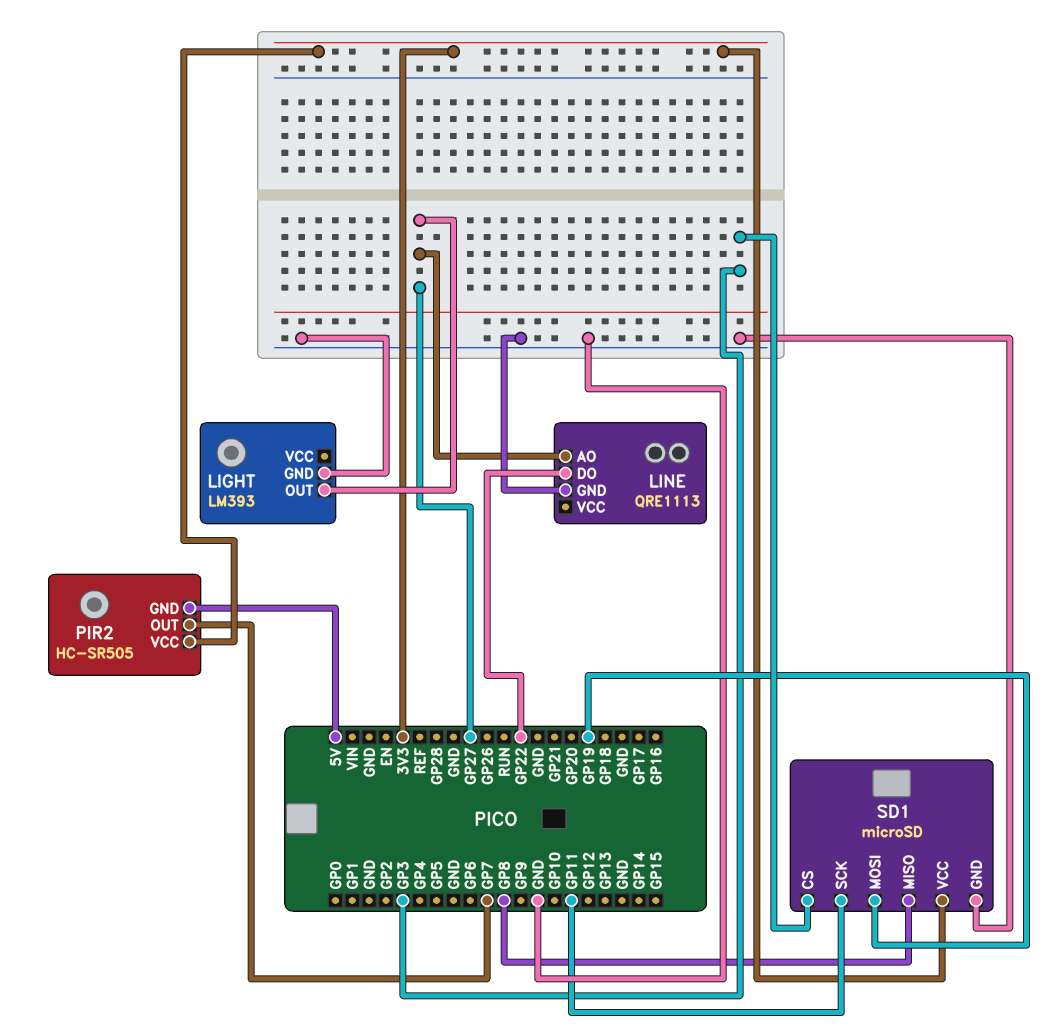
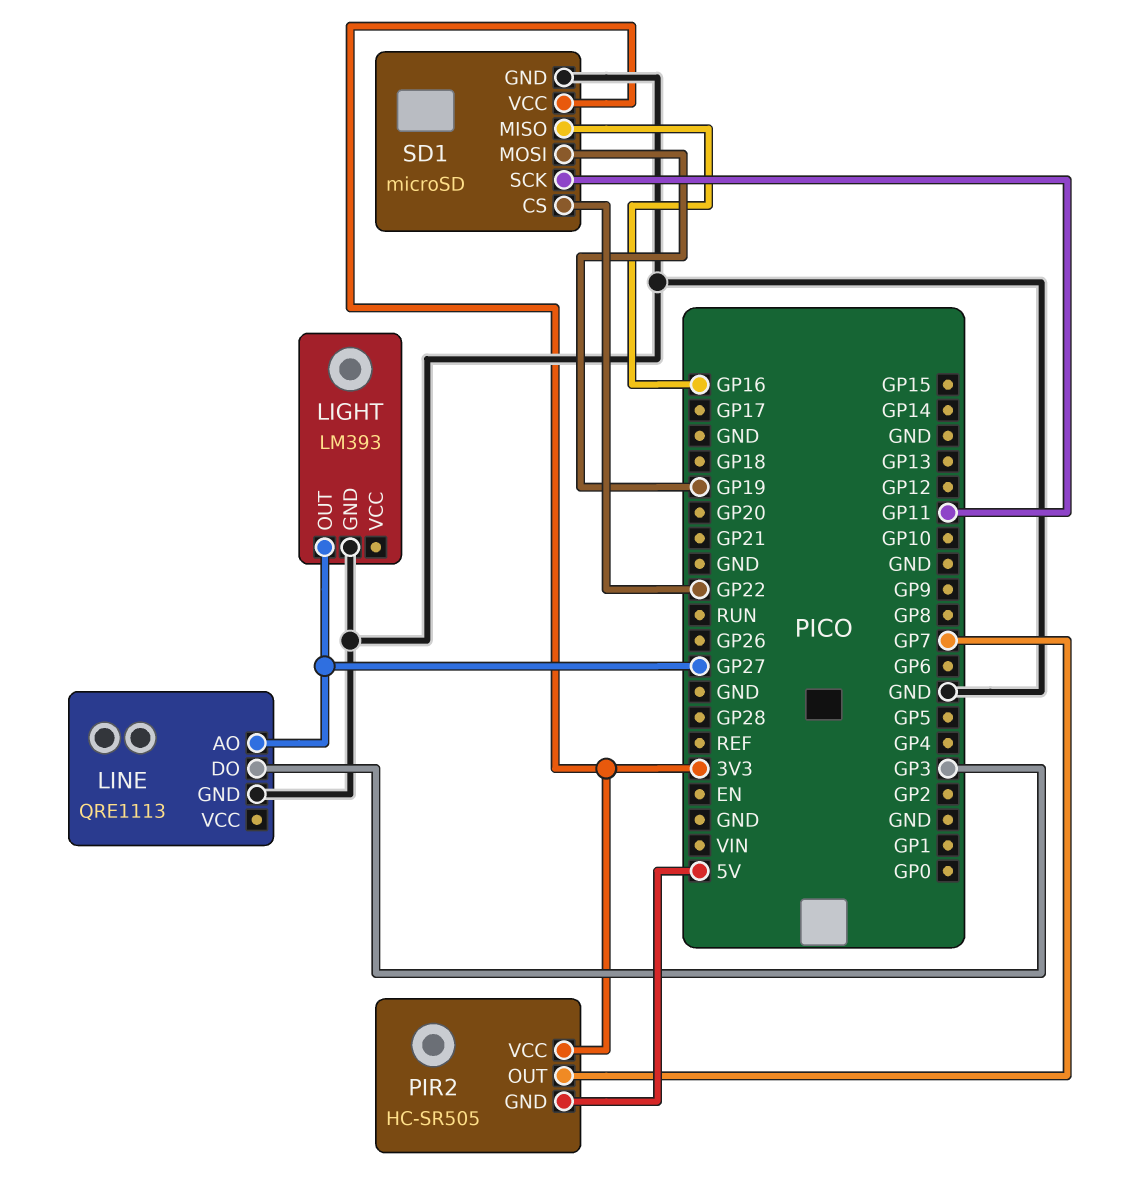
LINE pin DO: GP22 -> GP3
SD1 pin CS: GP3 -> GP22
SD1 pin MISO: GP8 -> GP16

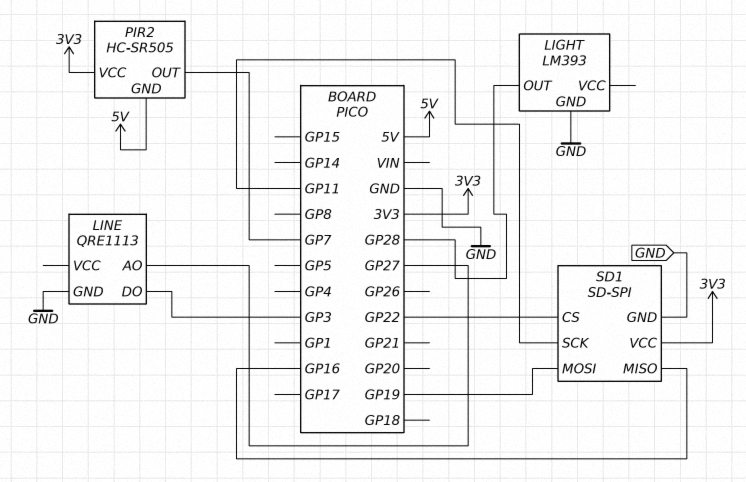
LIGHT pin OUT: GP27 -> GP28
SD1: microSD -> SD-SPI

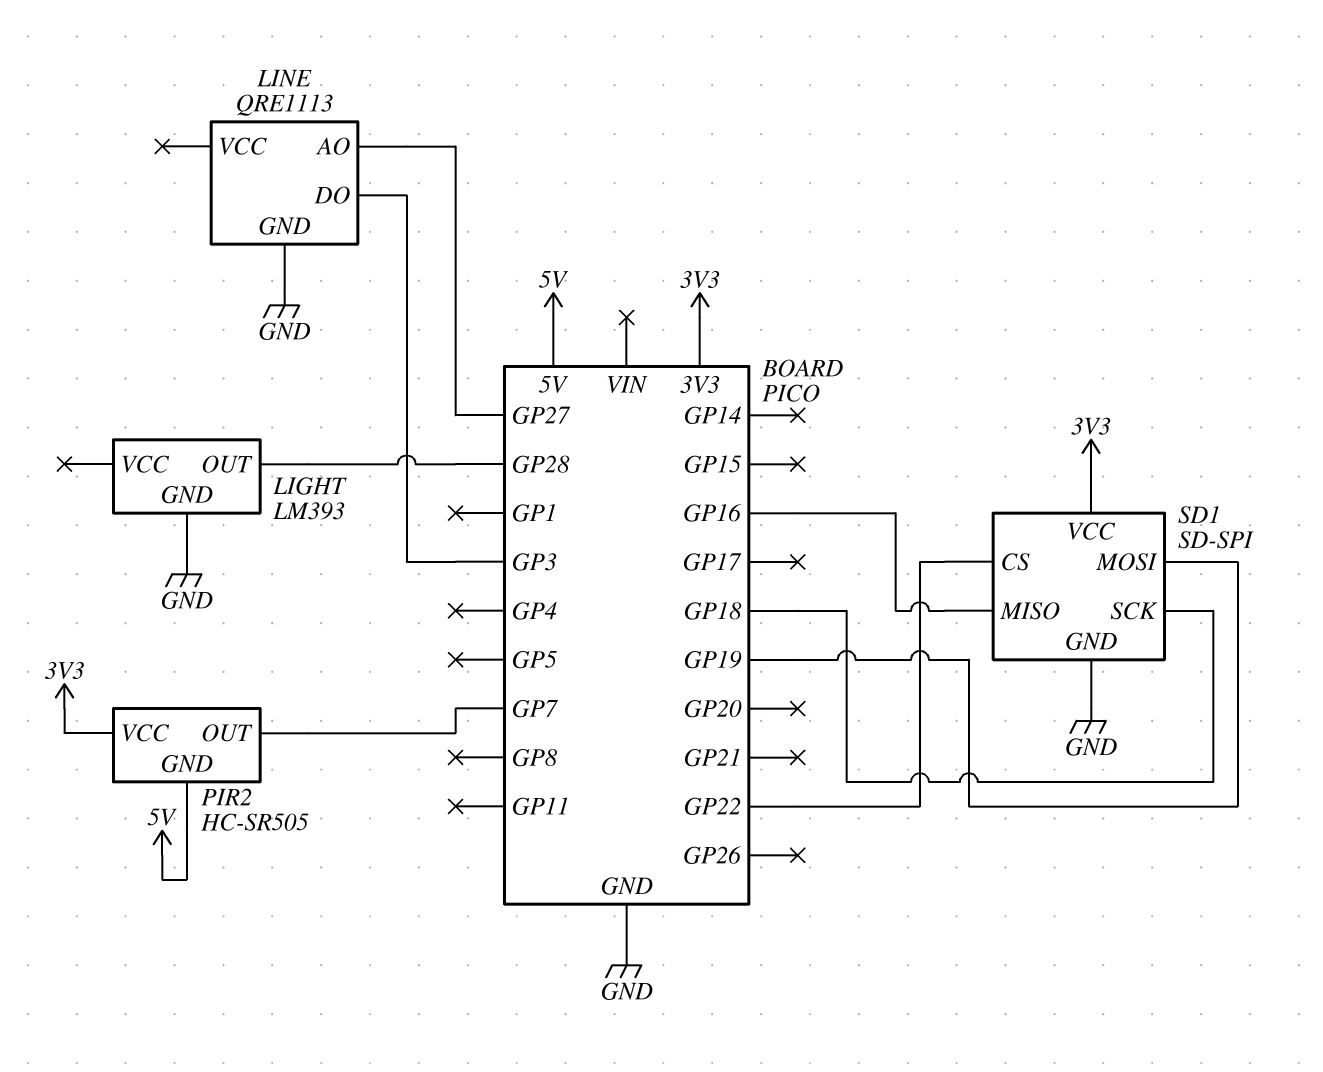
SD1 pin SCK: GP11 -> GP18

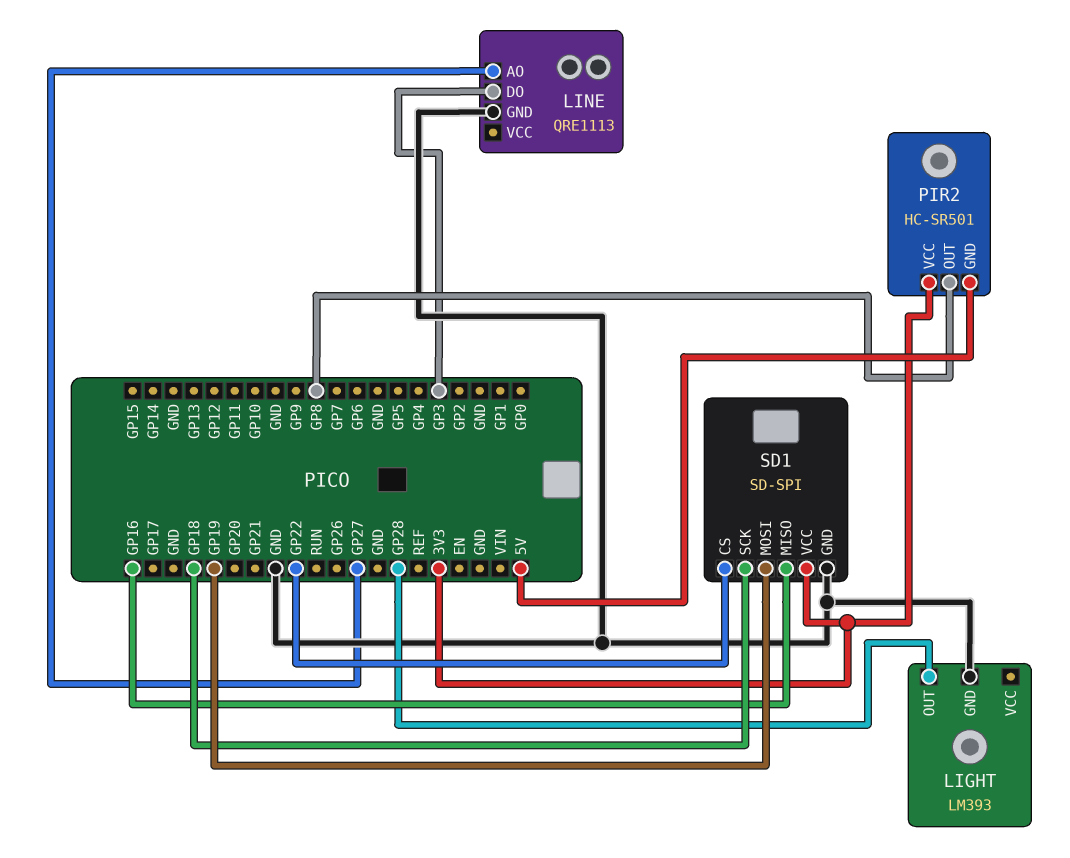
PIR2: HC-SR505 -> HC-SR501
PIR2 pin OUT: GP7 -> GP8

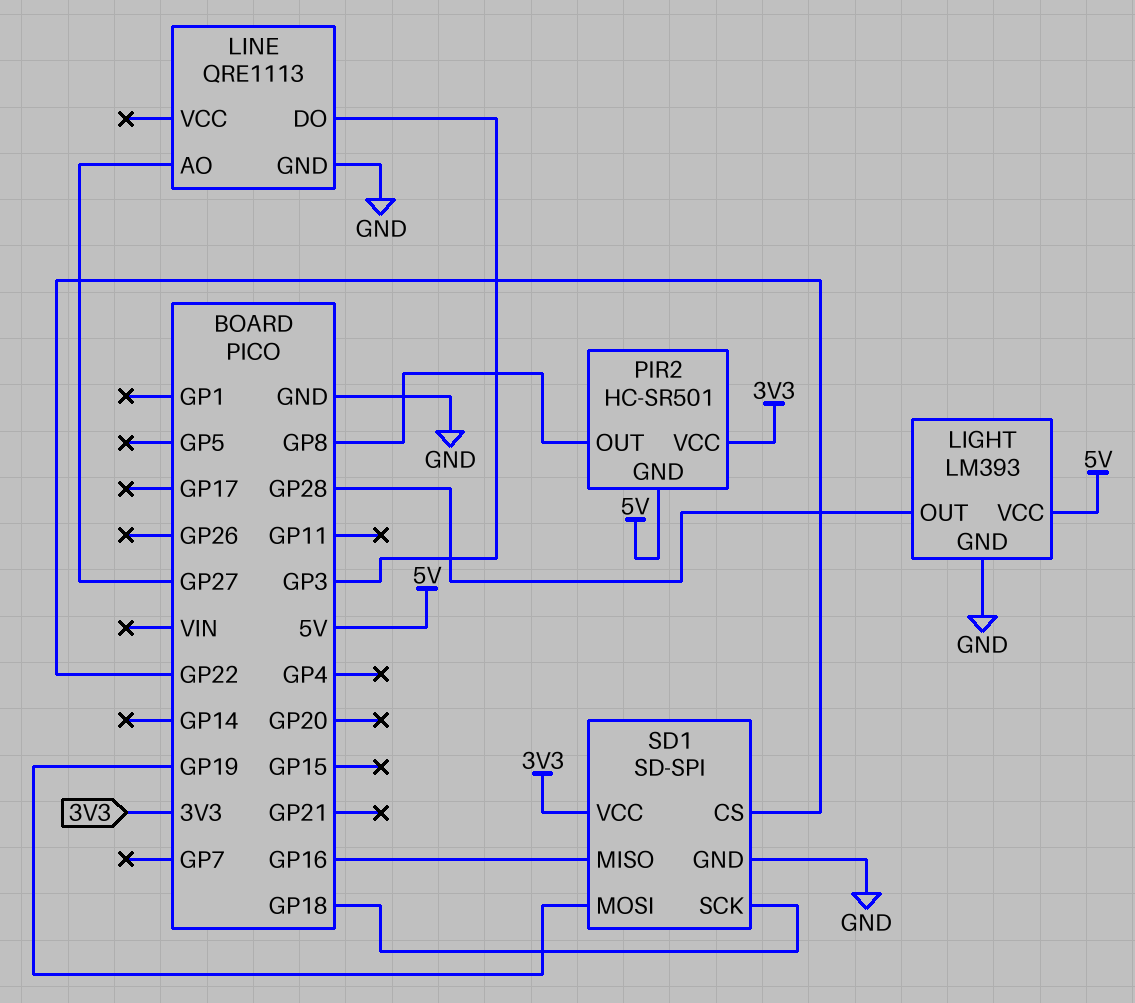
LIGHT pin VCC: none -> 5V

